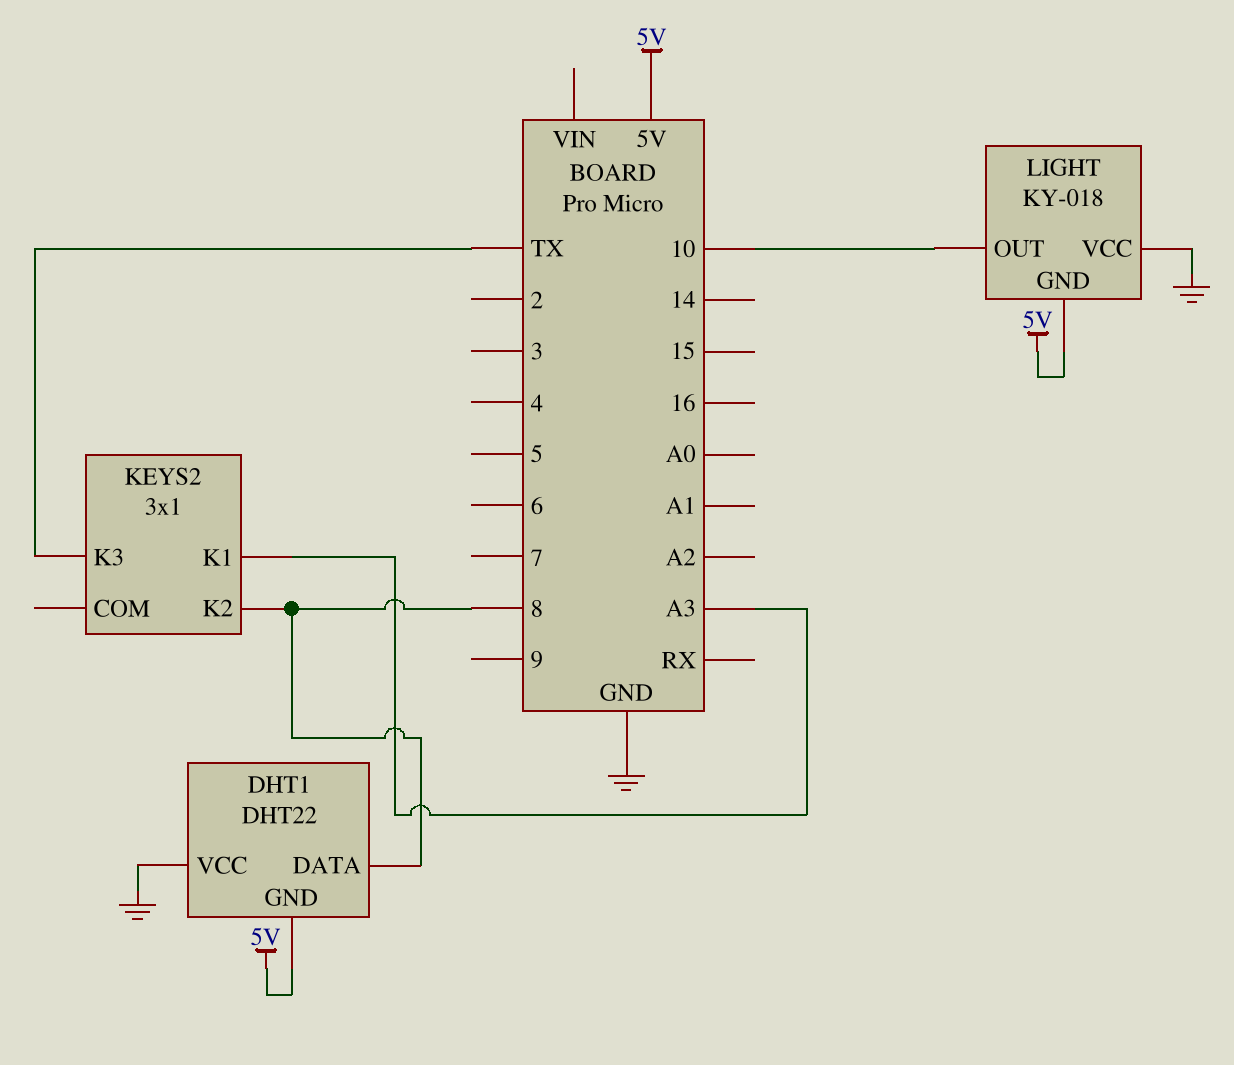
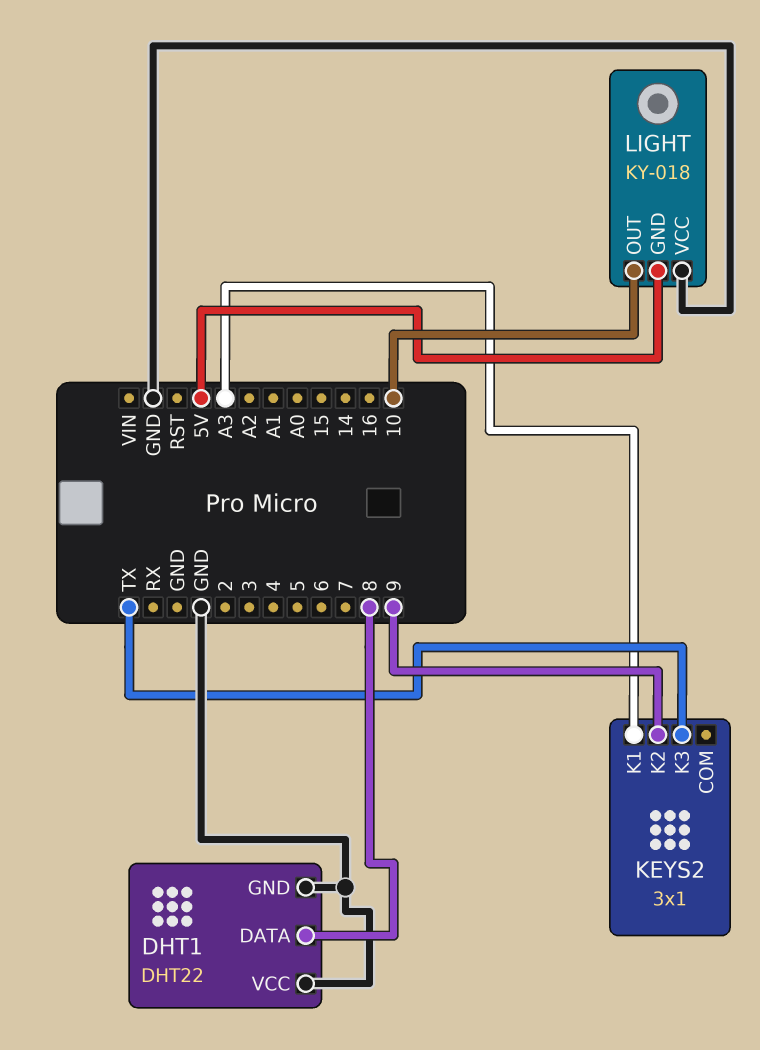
DHT1 pin GND: 5V -> GND
KEYS2 pin K2: 8 -> 9

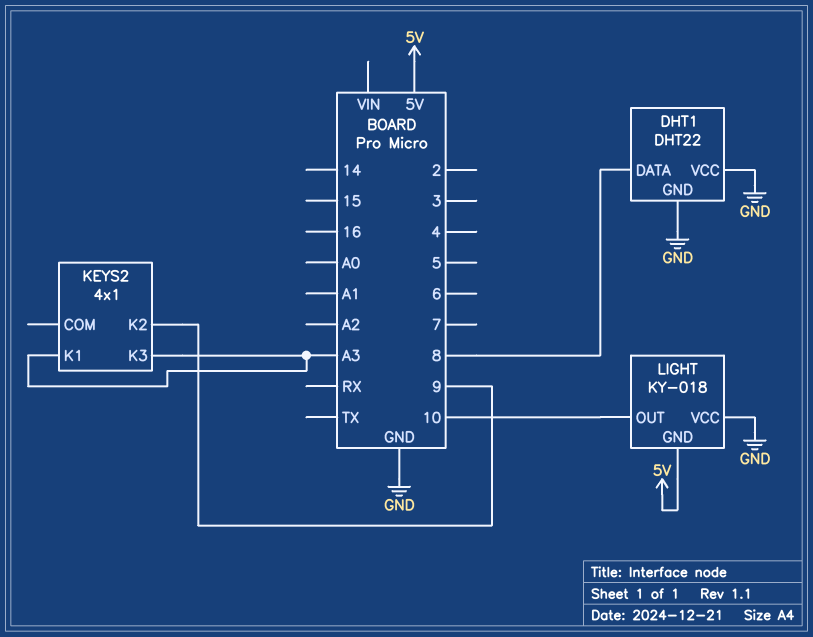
KEYS2: 3x1 -> 4x1
KEYS2 pin K3: TX -> A3

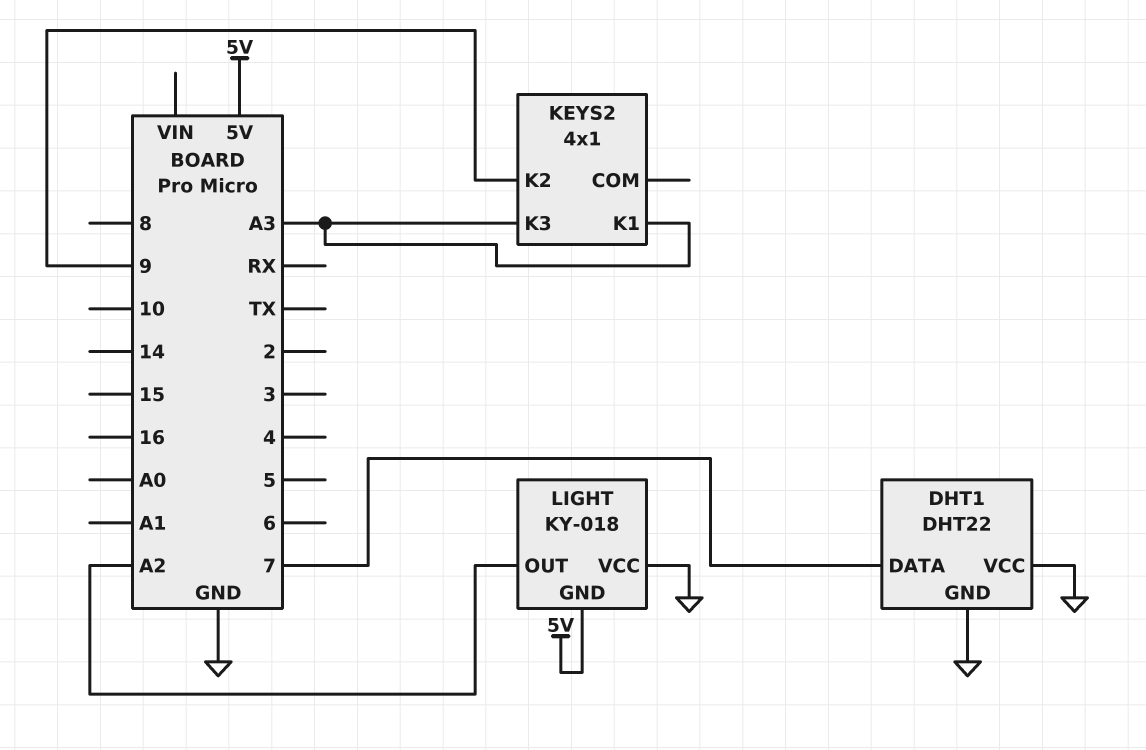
DHT1 pin DATA: 8 -> 7
LIGHT pin OUT: 10 -> A2

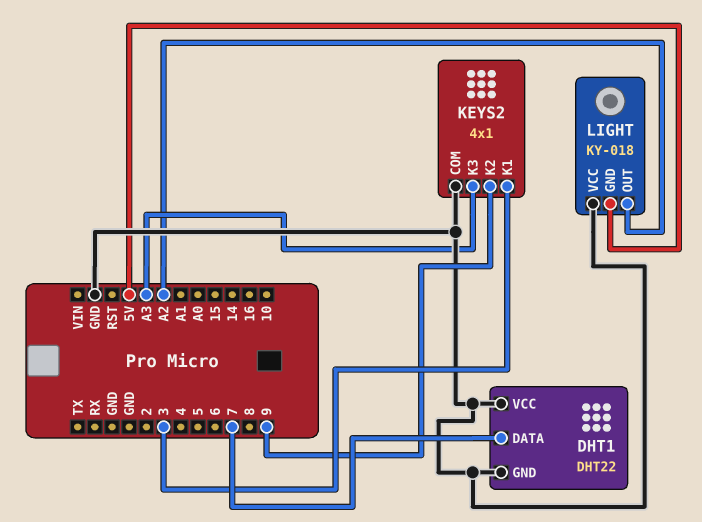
KEYS2 pin COM: none -> GND
KEYS2 pin K1: A3 -> 3

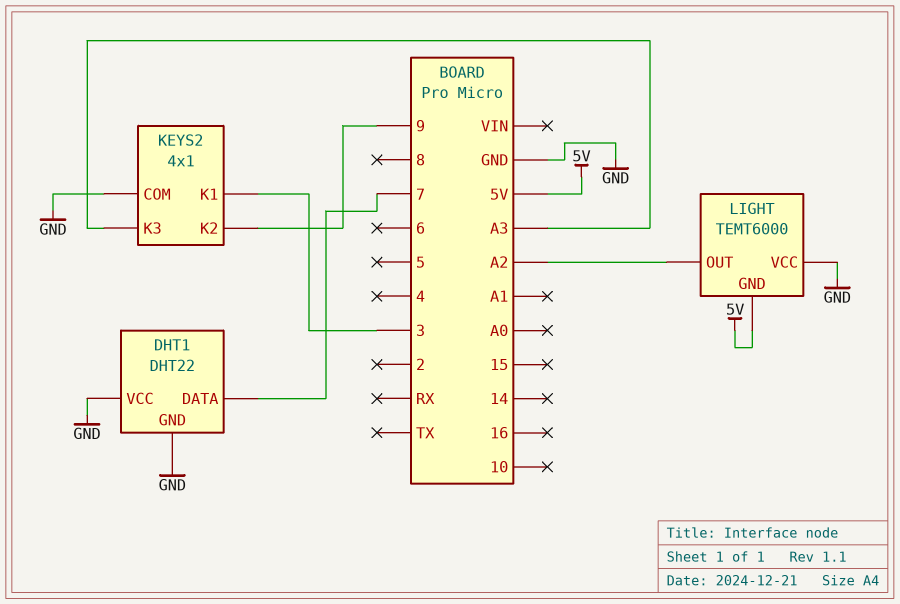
LIGHT: KY-018 -> TEMT6000

